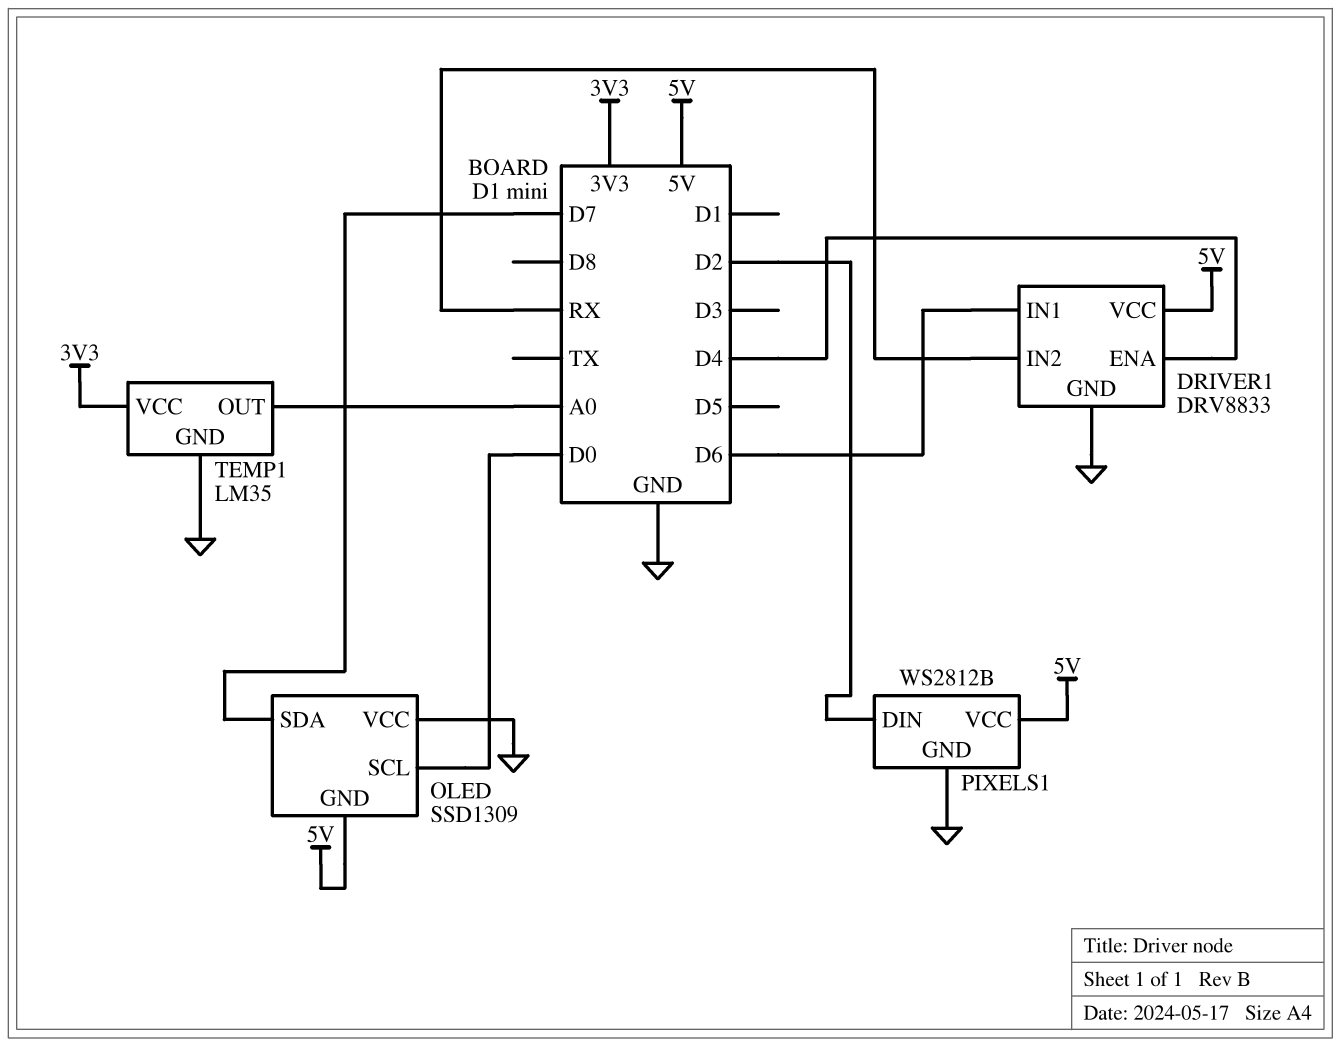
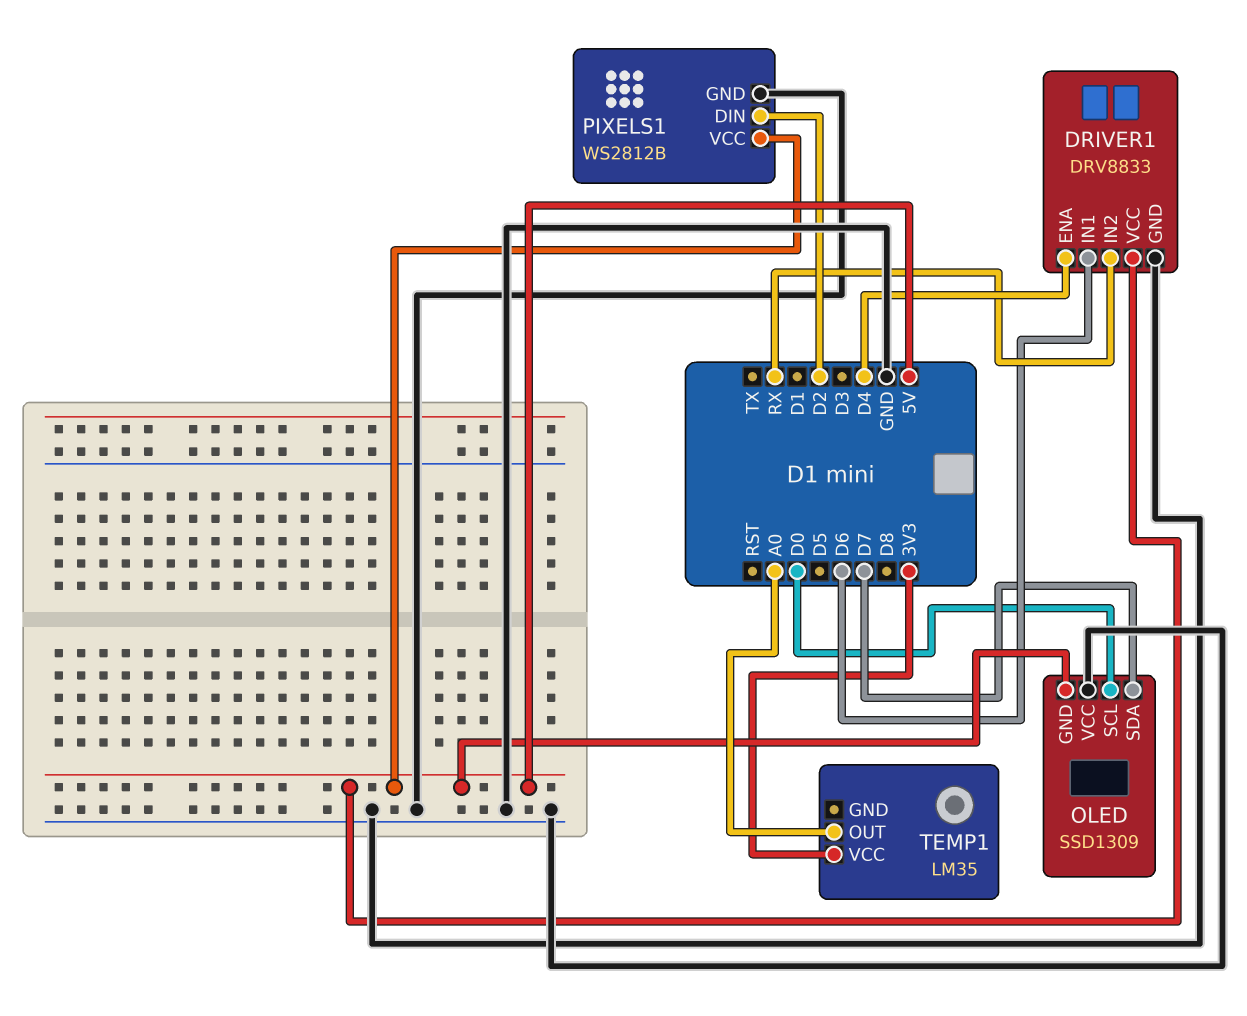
TEMP1 pin GND: GND -> none

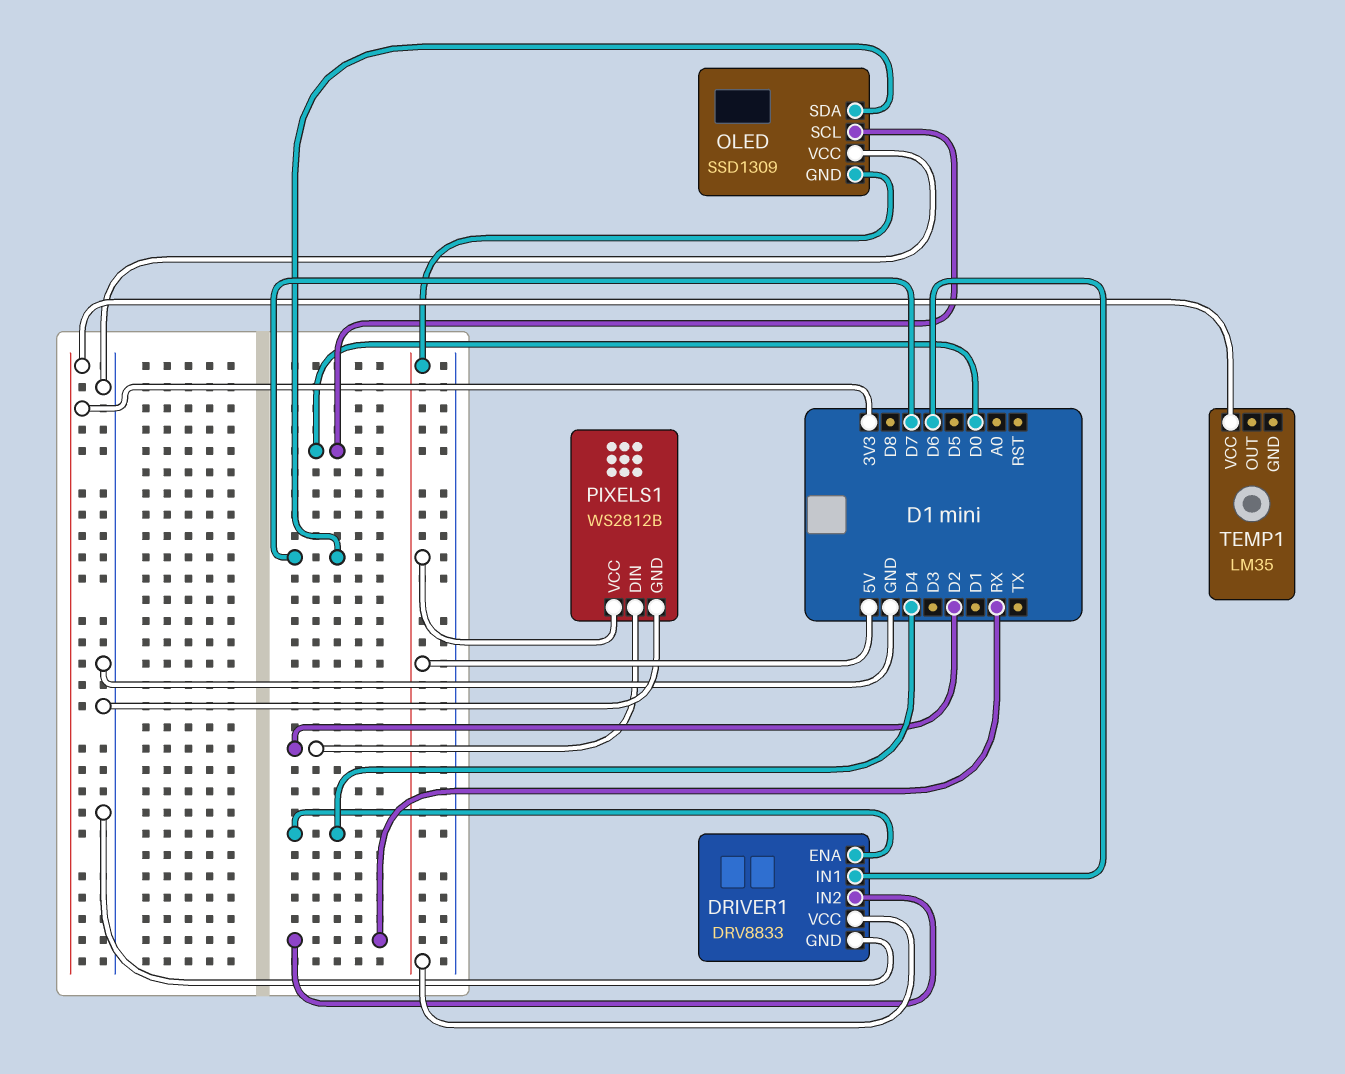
TEMP1 pin OUT: A0 -> none

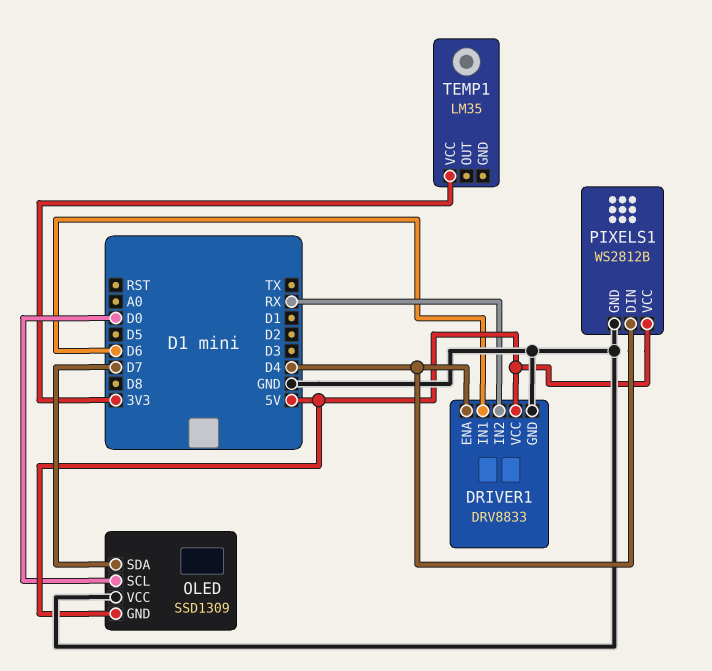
PIXELS1 pin DIN: D2 -> D4

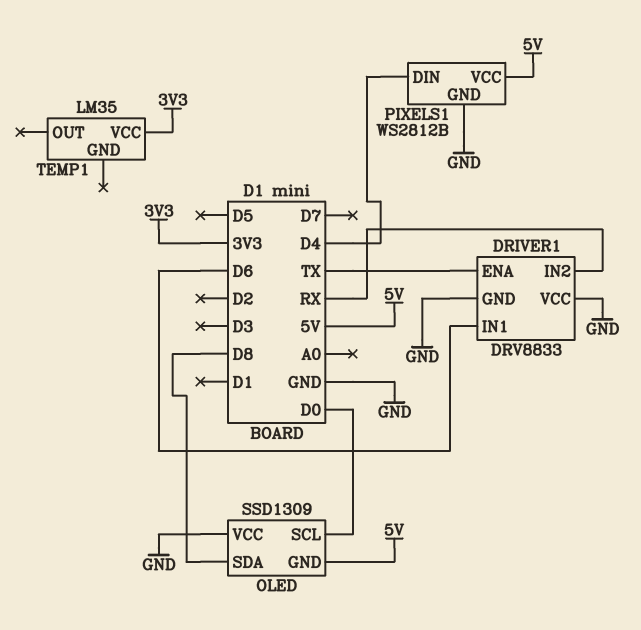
DRIVER1 pin ENA: D4 -> TX
DRIVER1 pin VCC: 5V -> GND
OLED pin SDA: D7 -> D8

